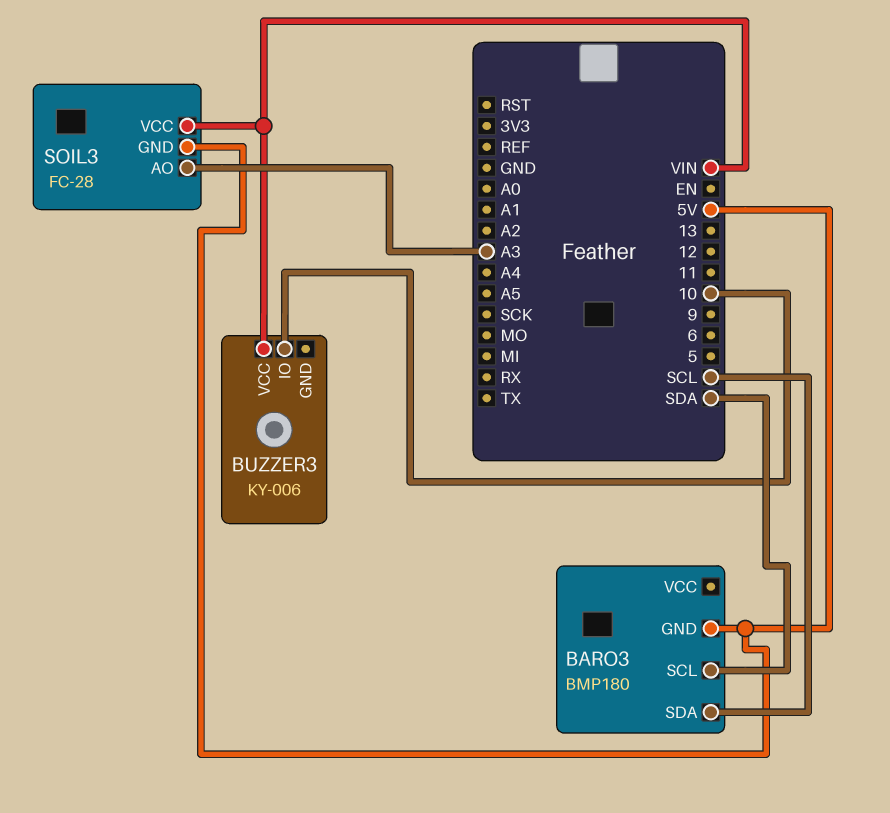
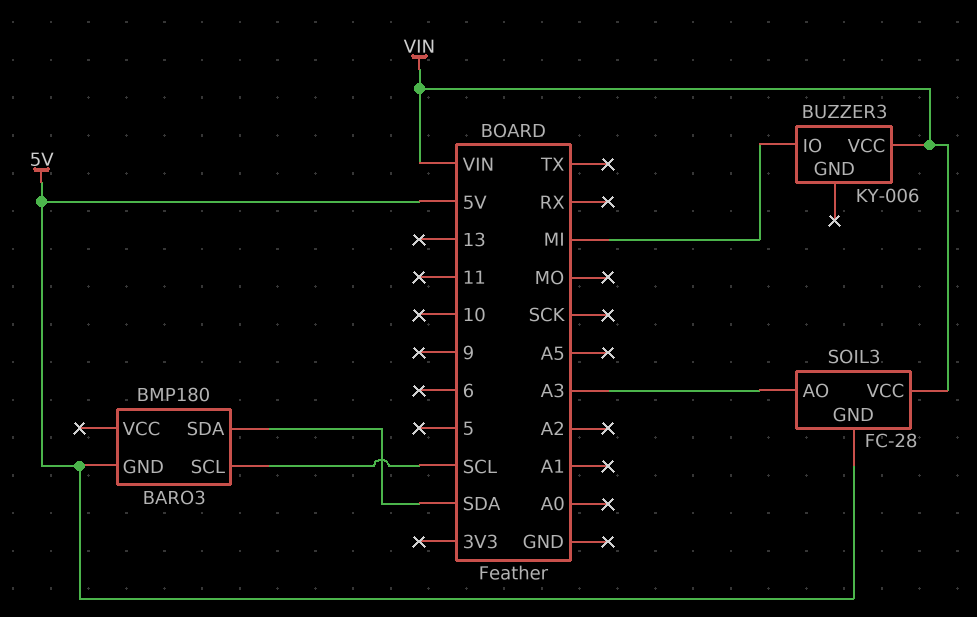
BARO3 pin SCL: SDA -> SCL
BARO3 pin SDA: SCL -> SDA
BUZZER3 pin IO: 10 -> MI

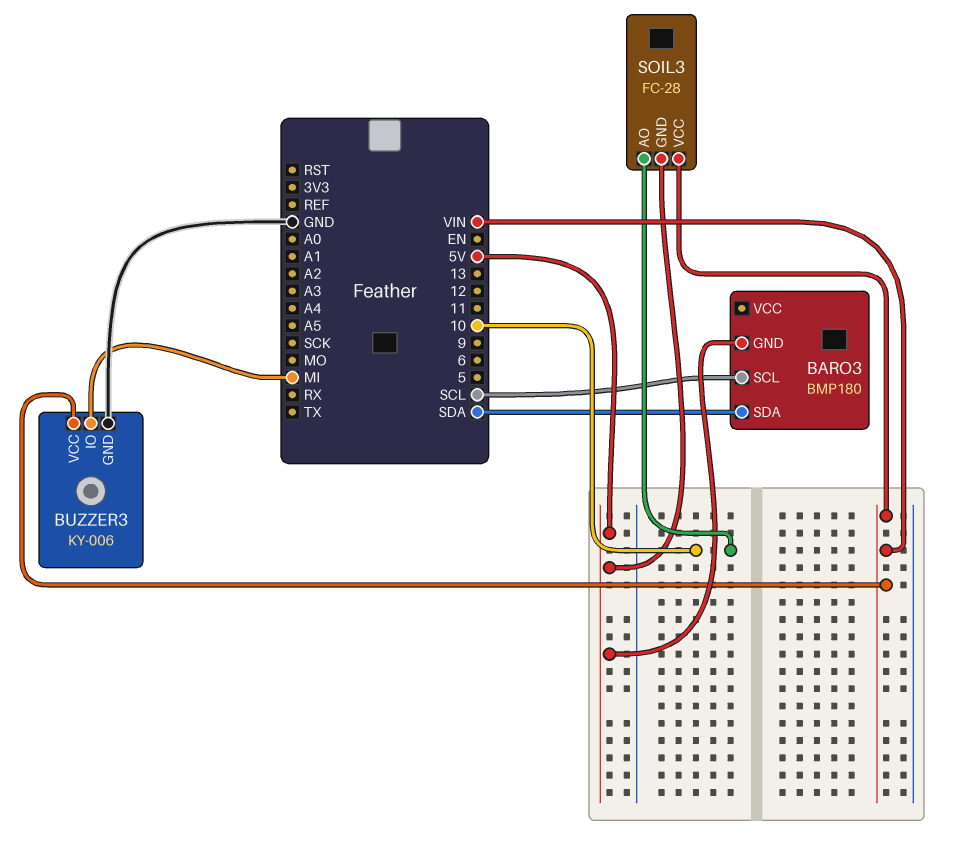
BUZZER3 pin GND: none -> GND
SOIL3 pin AO: A3 -> 10

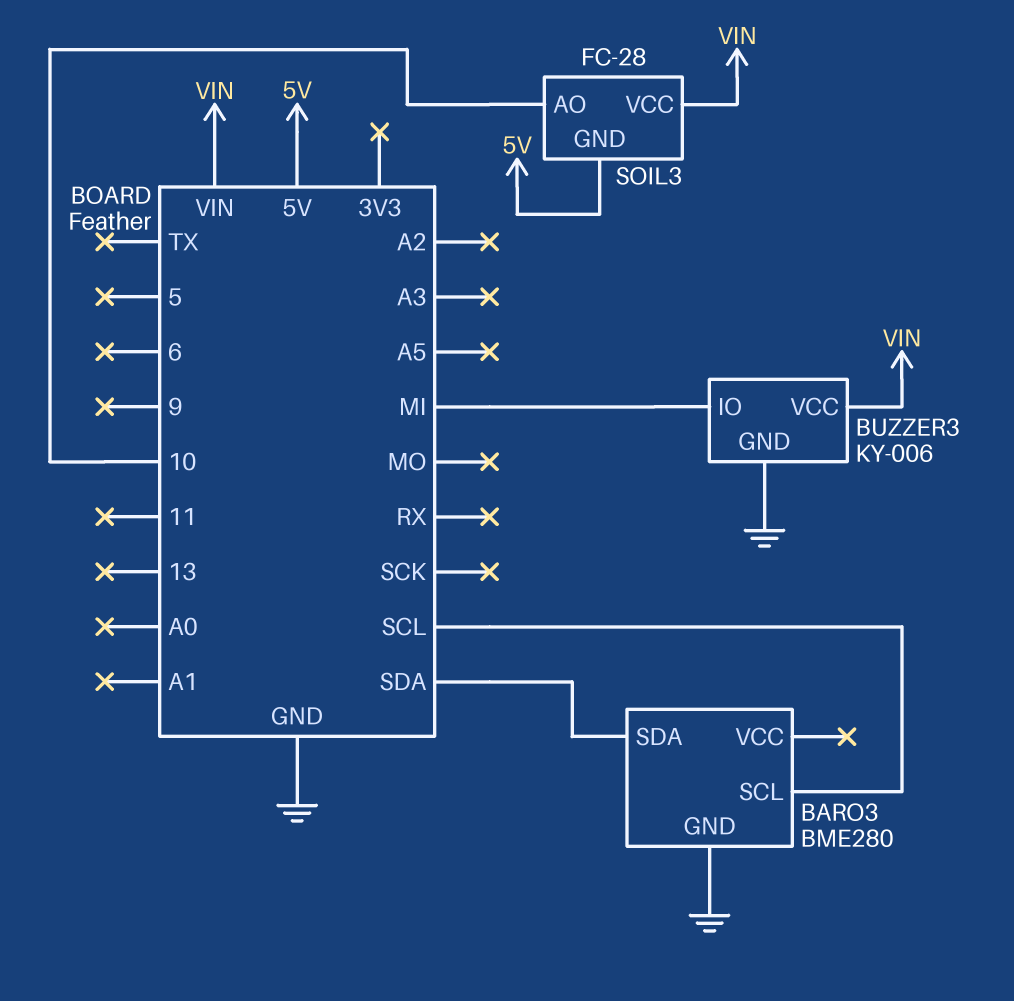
BARO3: BMP180 -> BME280
BARO3 pin GND: 5V -> GND

